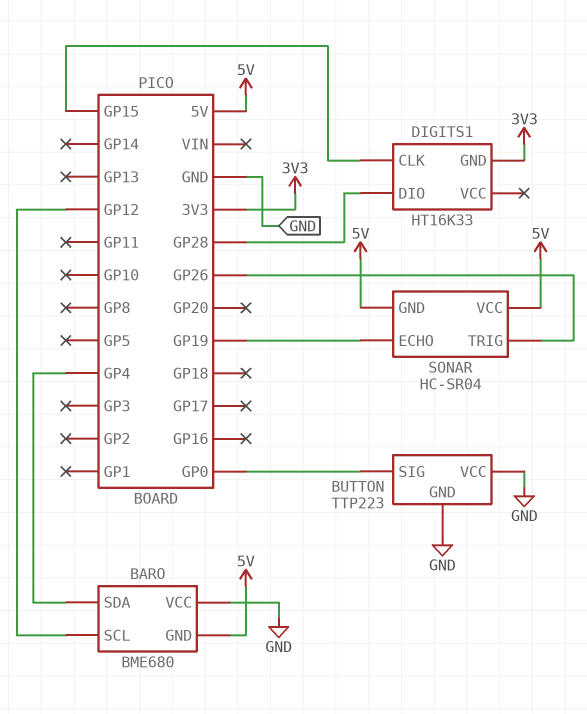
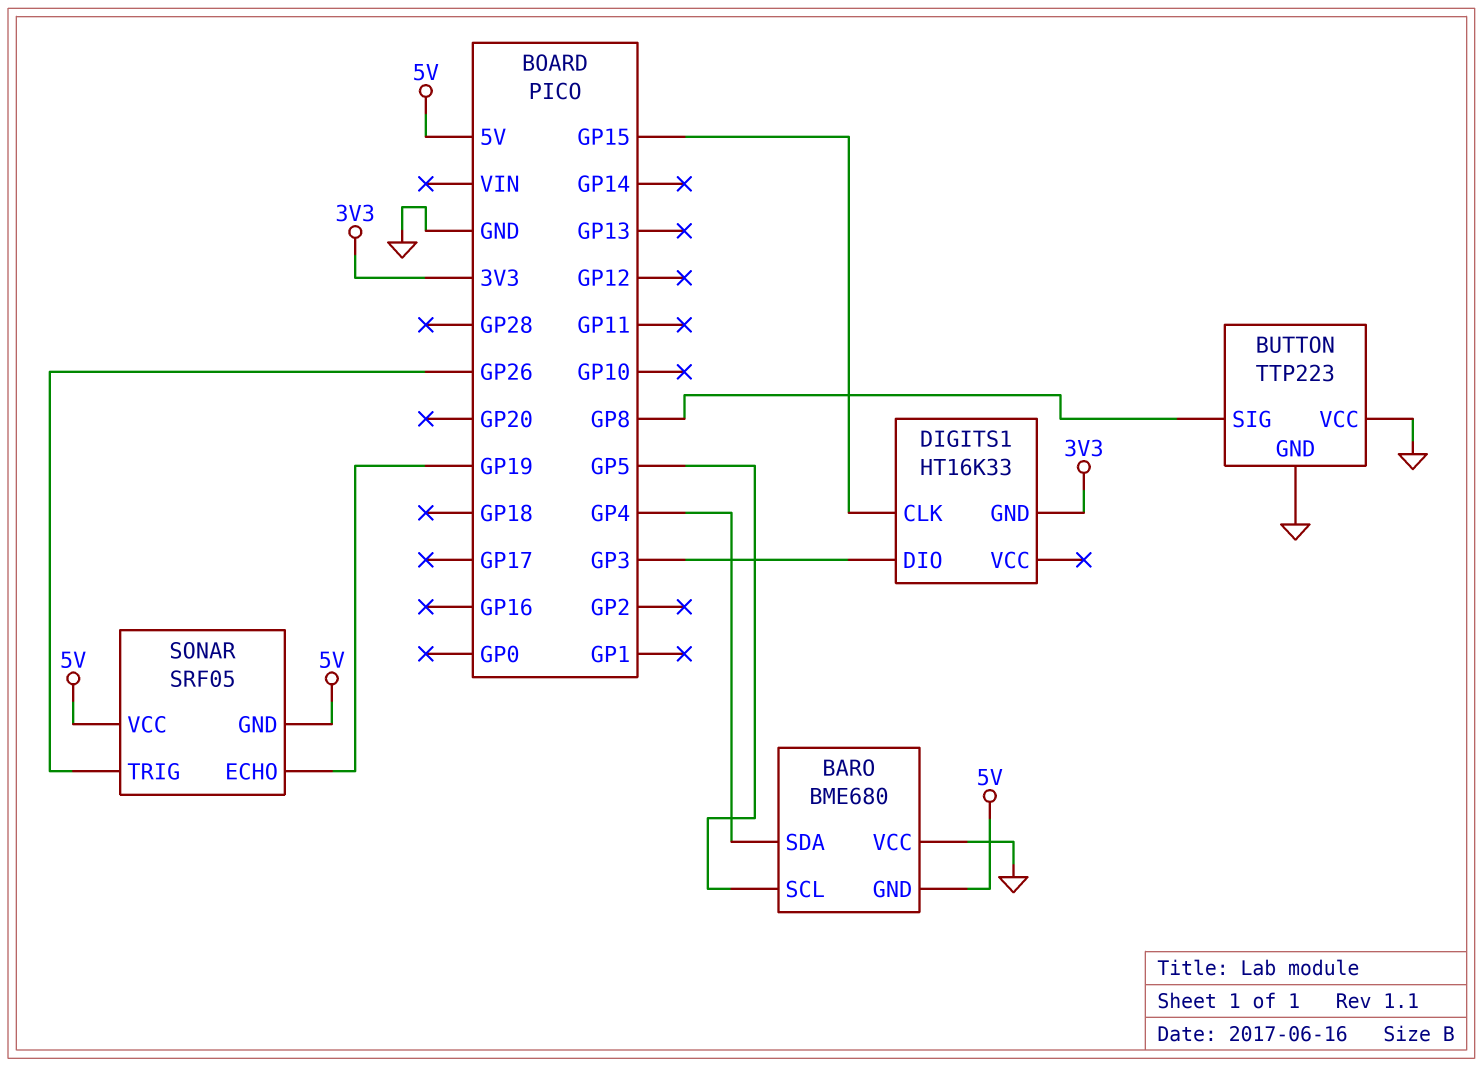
BARO pin SCL: GP12 -> GP5
BUTTON pin SIG: GP0 -> GP8
DIGITS1 pin DIO: GP28 -> GP3
SONAR: HC-SR04 -> SRF05

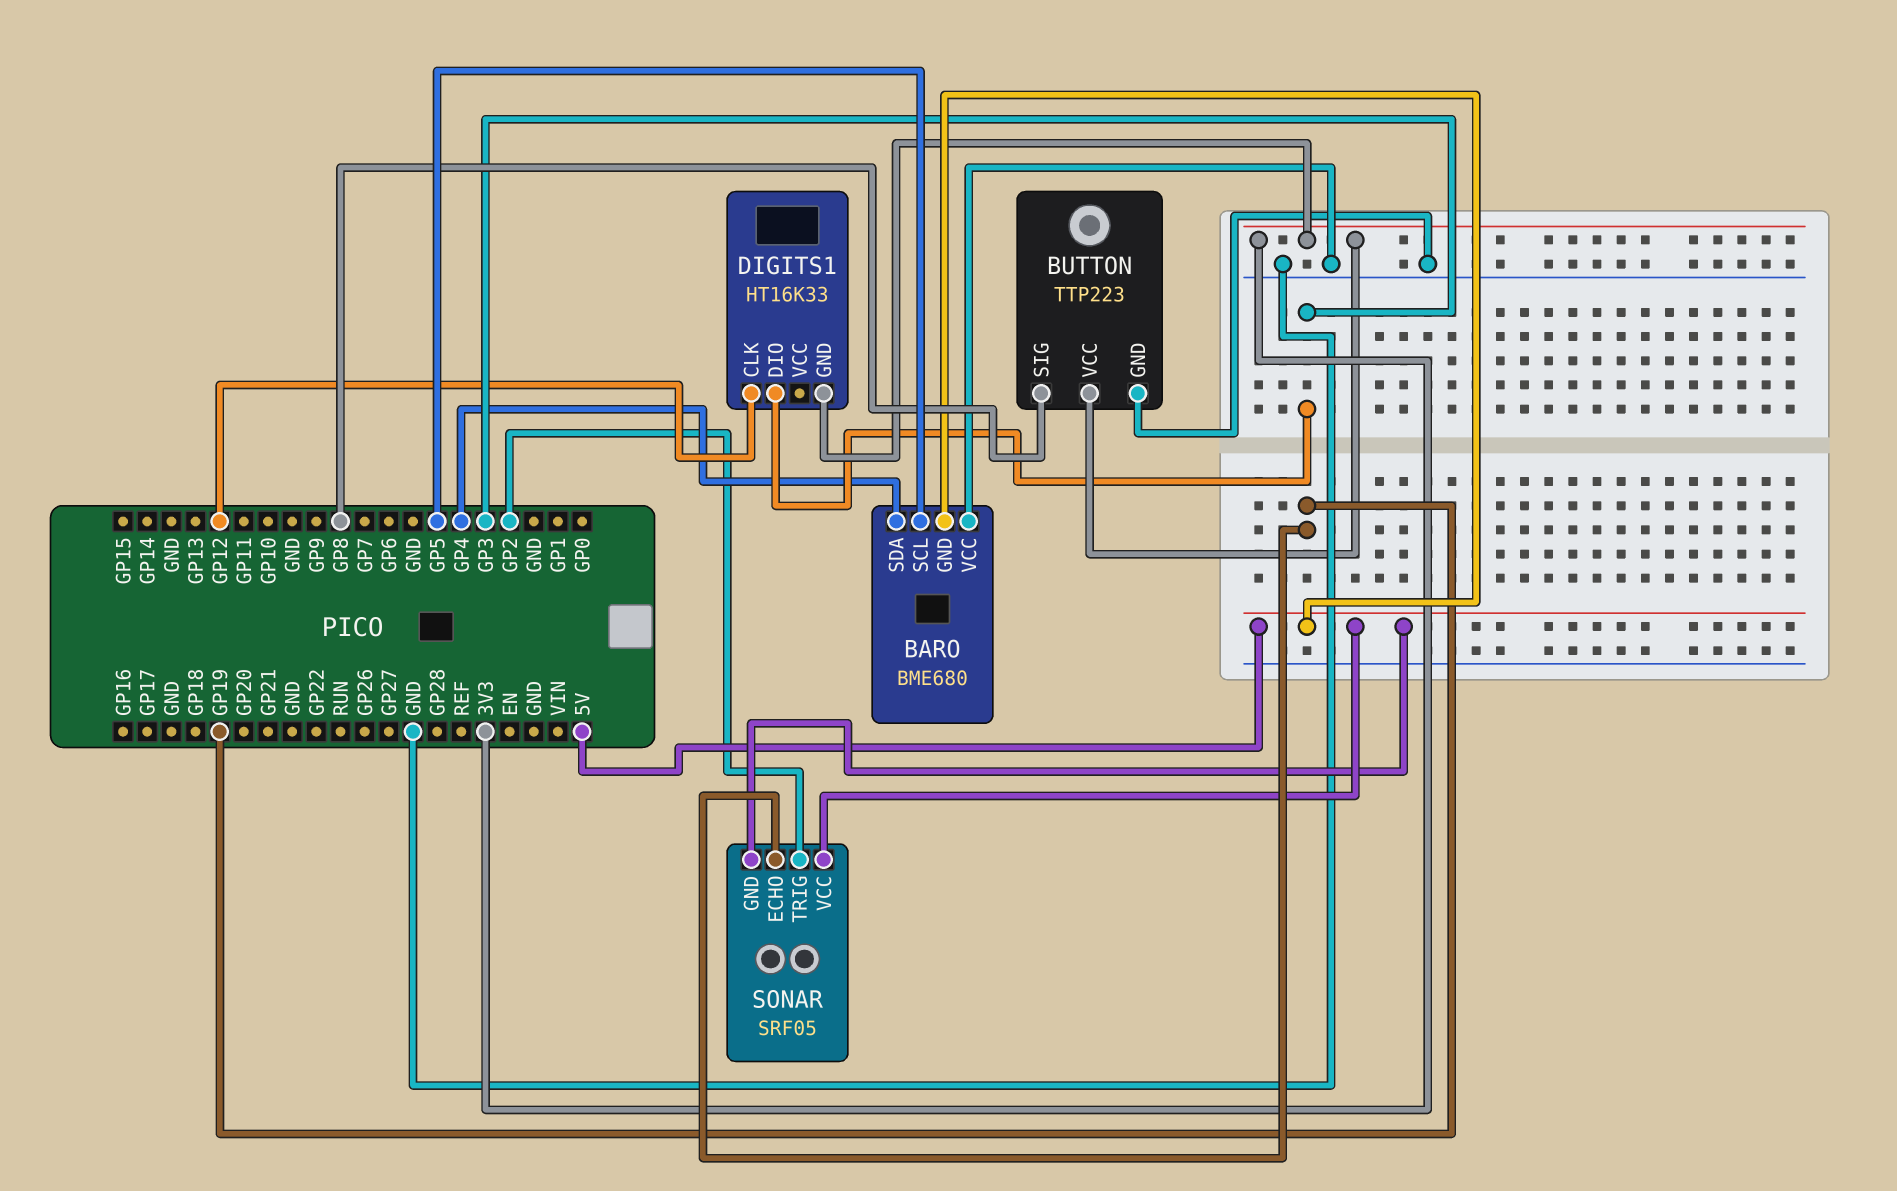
BUTTON pin VCC: GND -> 3V3
DIGITS1 pin CLK: GP15 -> GP12
SONAR pin TRIG: GP26 -> GP2

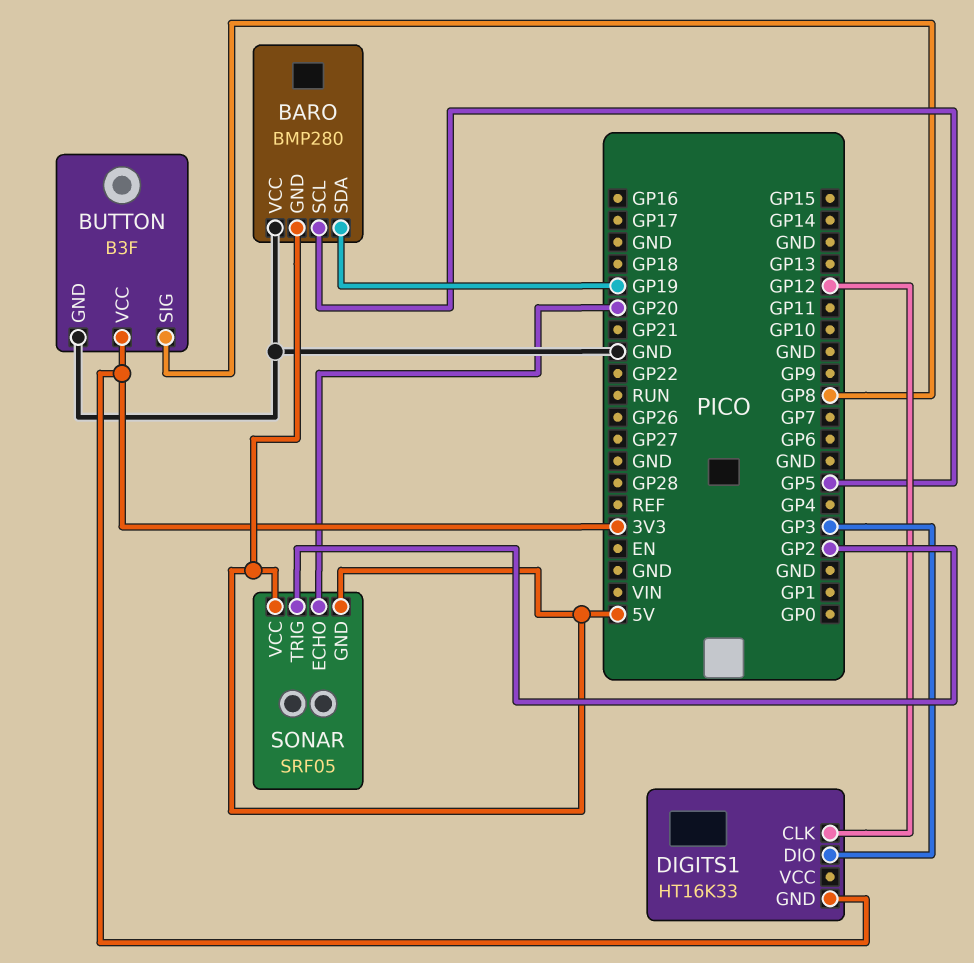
BARO: BME680 -> BMP280
BARO pin SDA: GP4 -> GP19
BUTTON: TTP223 -> B3F
SONAR pin ECHO: GP19 -> GP20

